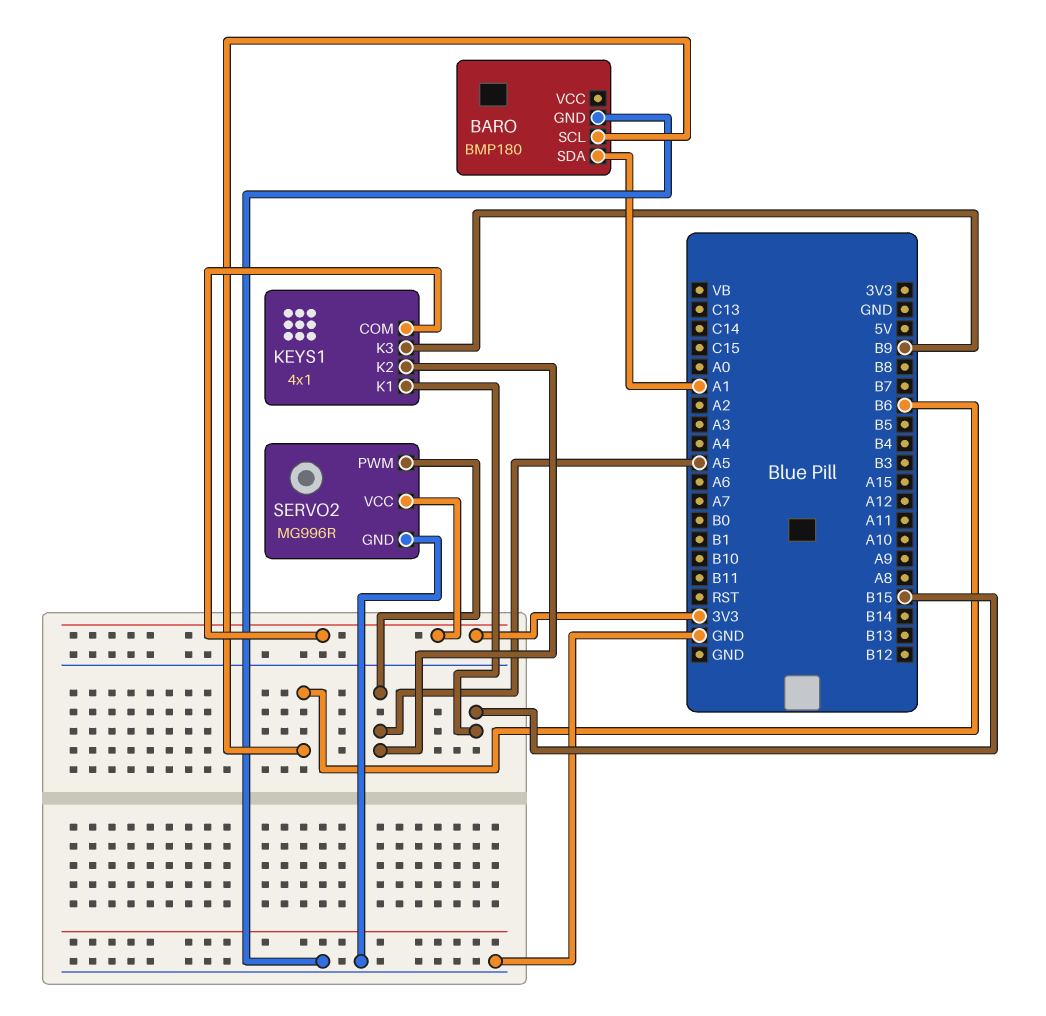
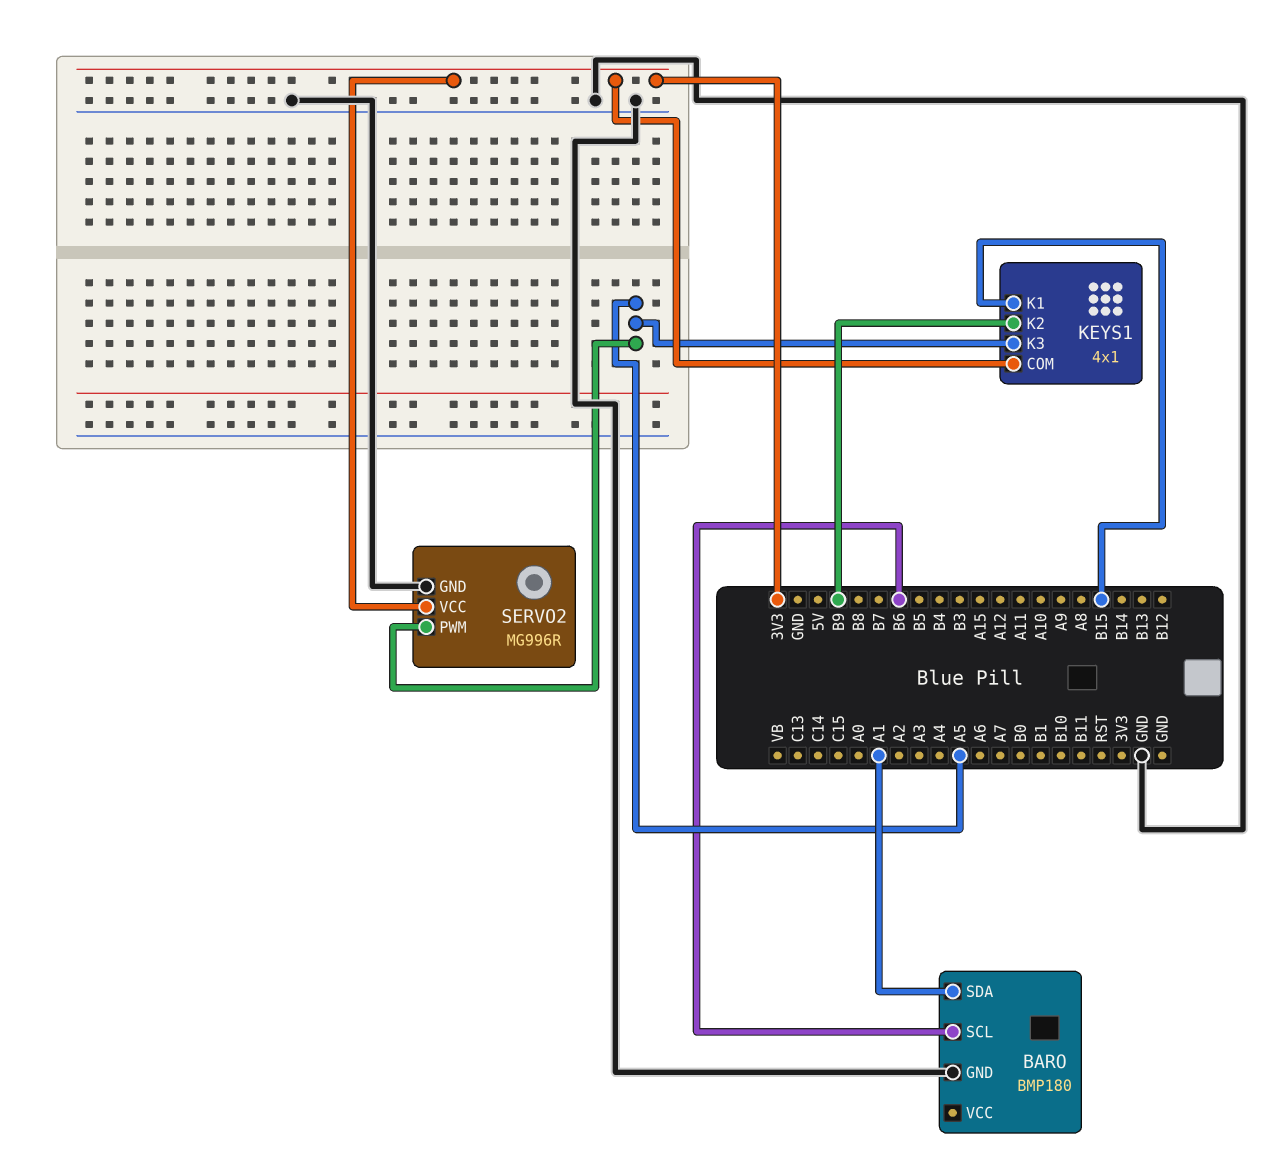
KEYS1 pin K2: A5 -> B9
KEYS1 pin K3: B9 -> A5

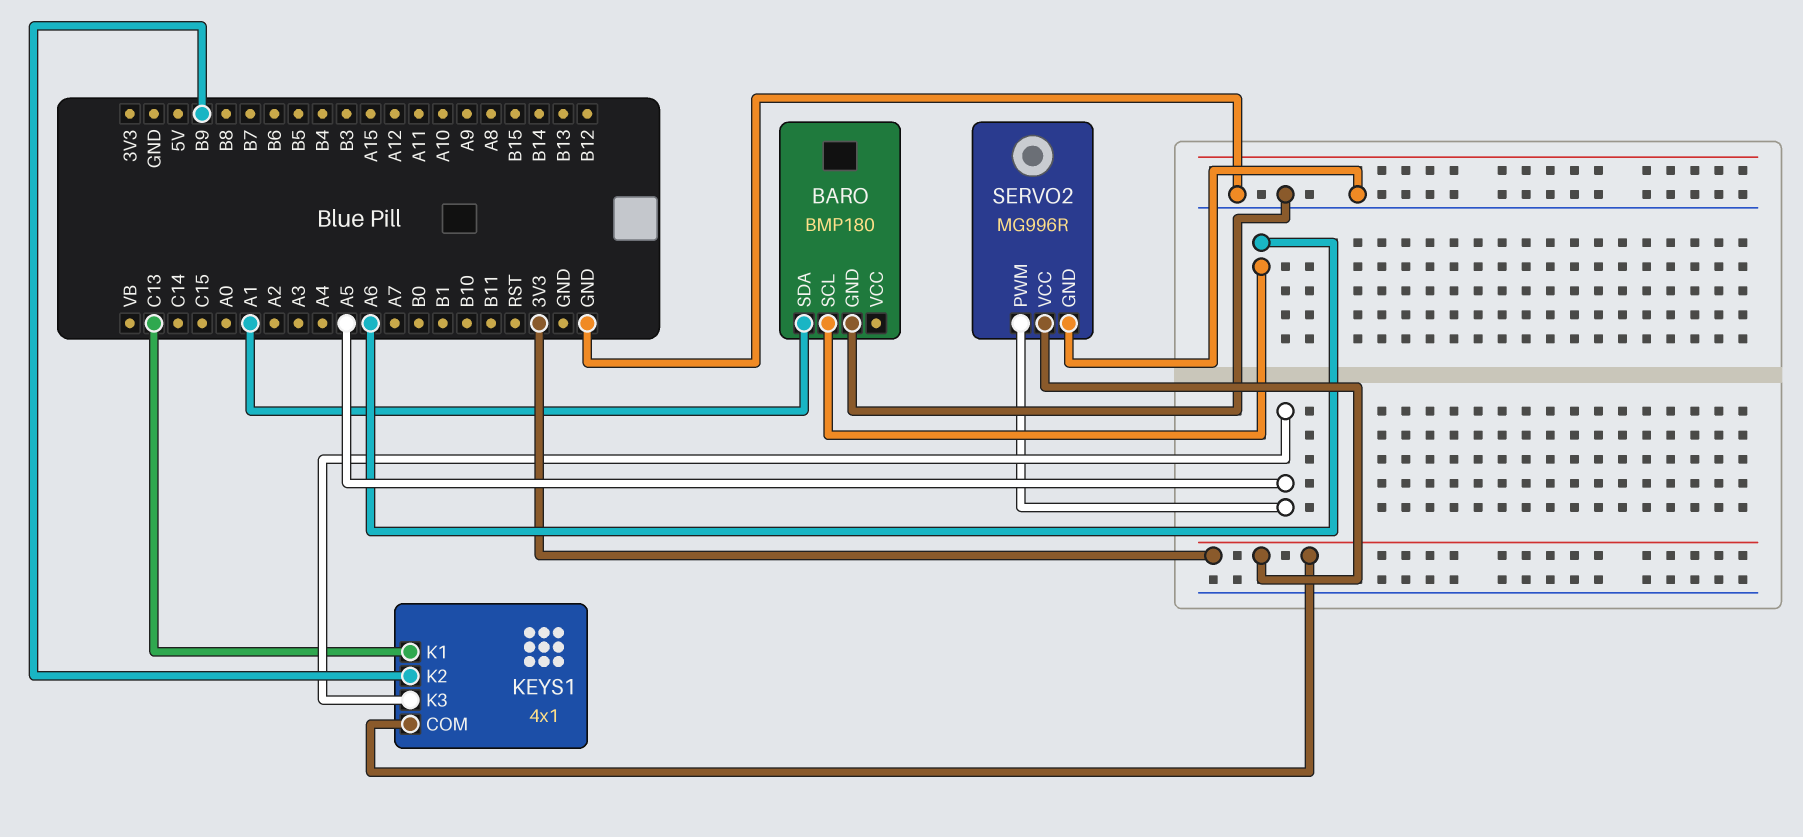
BARO pin SCL: B6 -> A6
KEYS1 pin K1: B15 -> C13

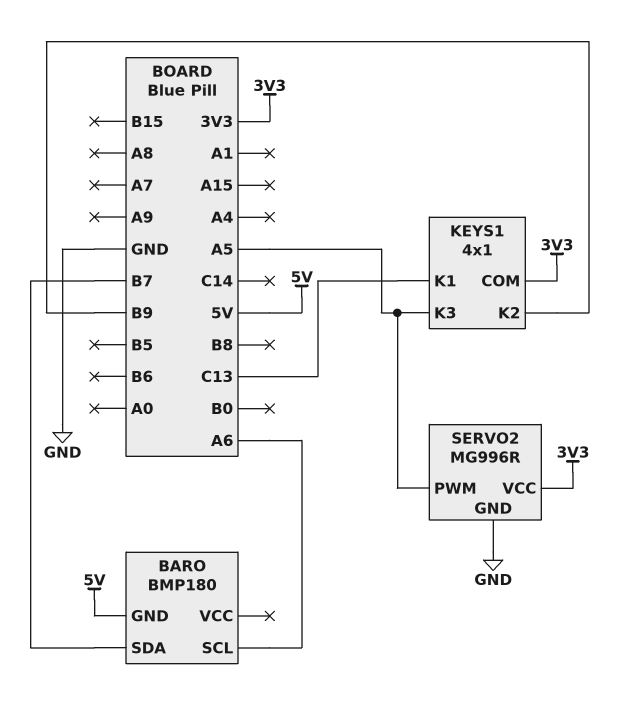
BARO pin GND: GND -> 5V
BARO pin SDA: A1 -> B7

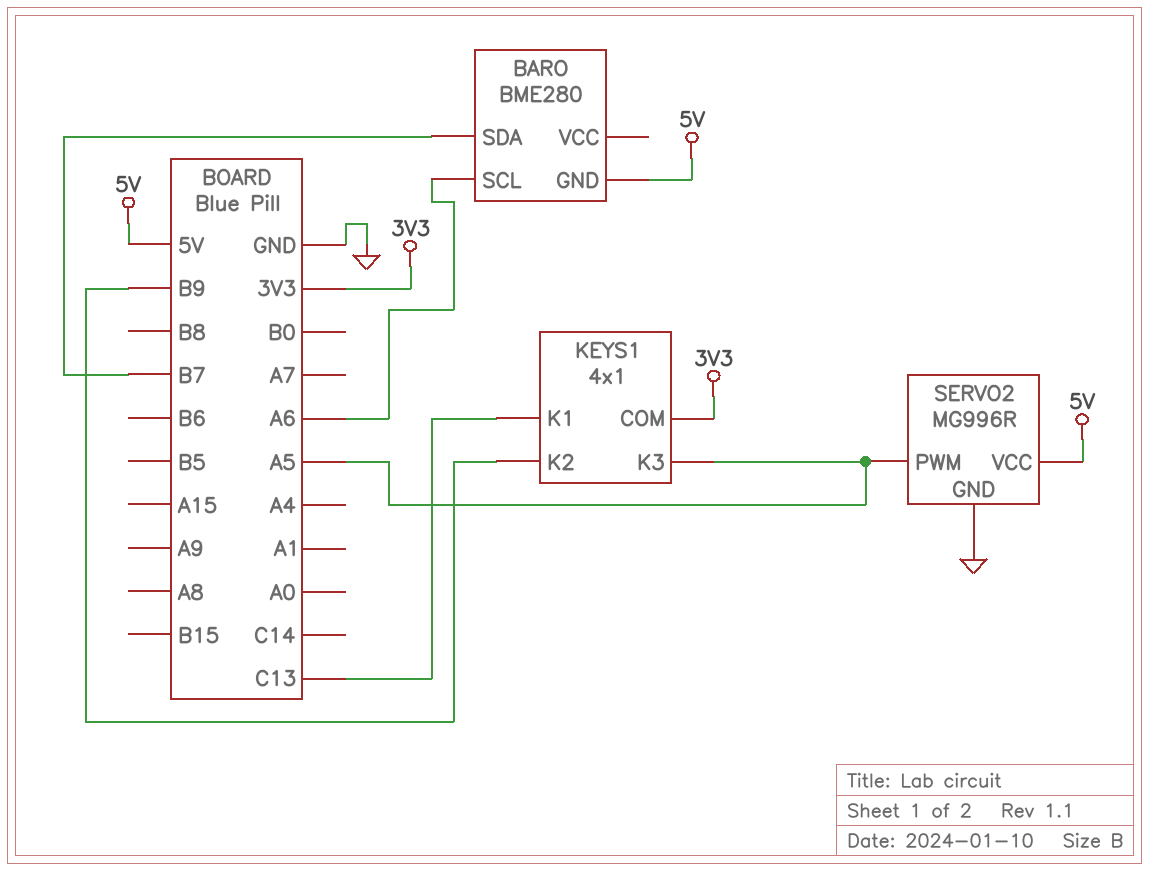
BARO: BMP180 -> BME280
SERVO2 pin VCC: 3V3 -> 5V

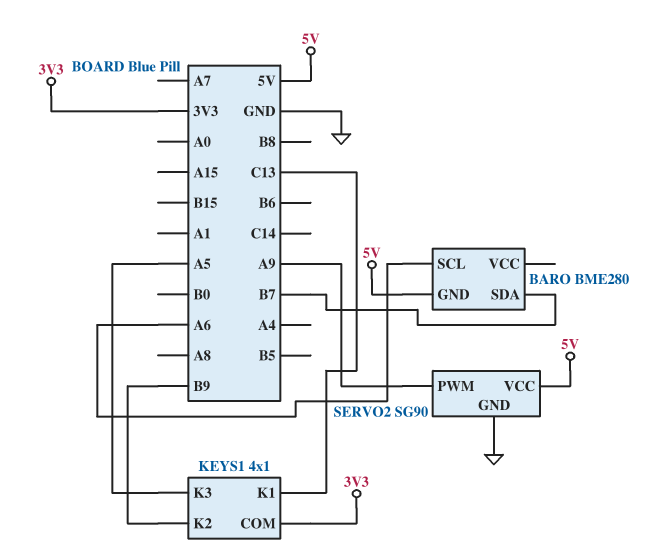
SERVO2: MG996R -> SG90
SERVO2 pin PWM: A5 -> A9

